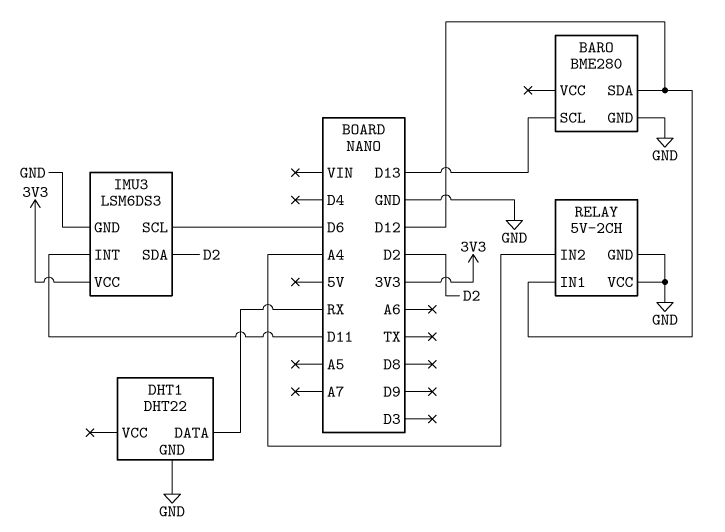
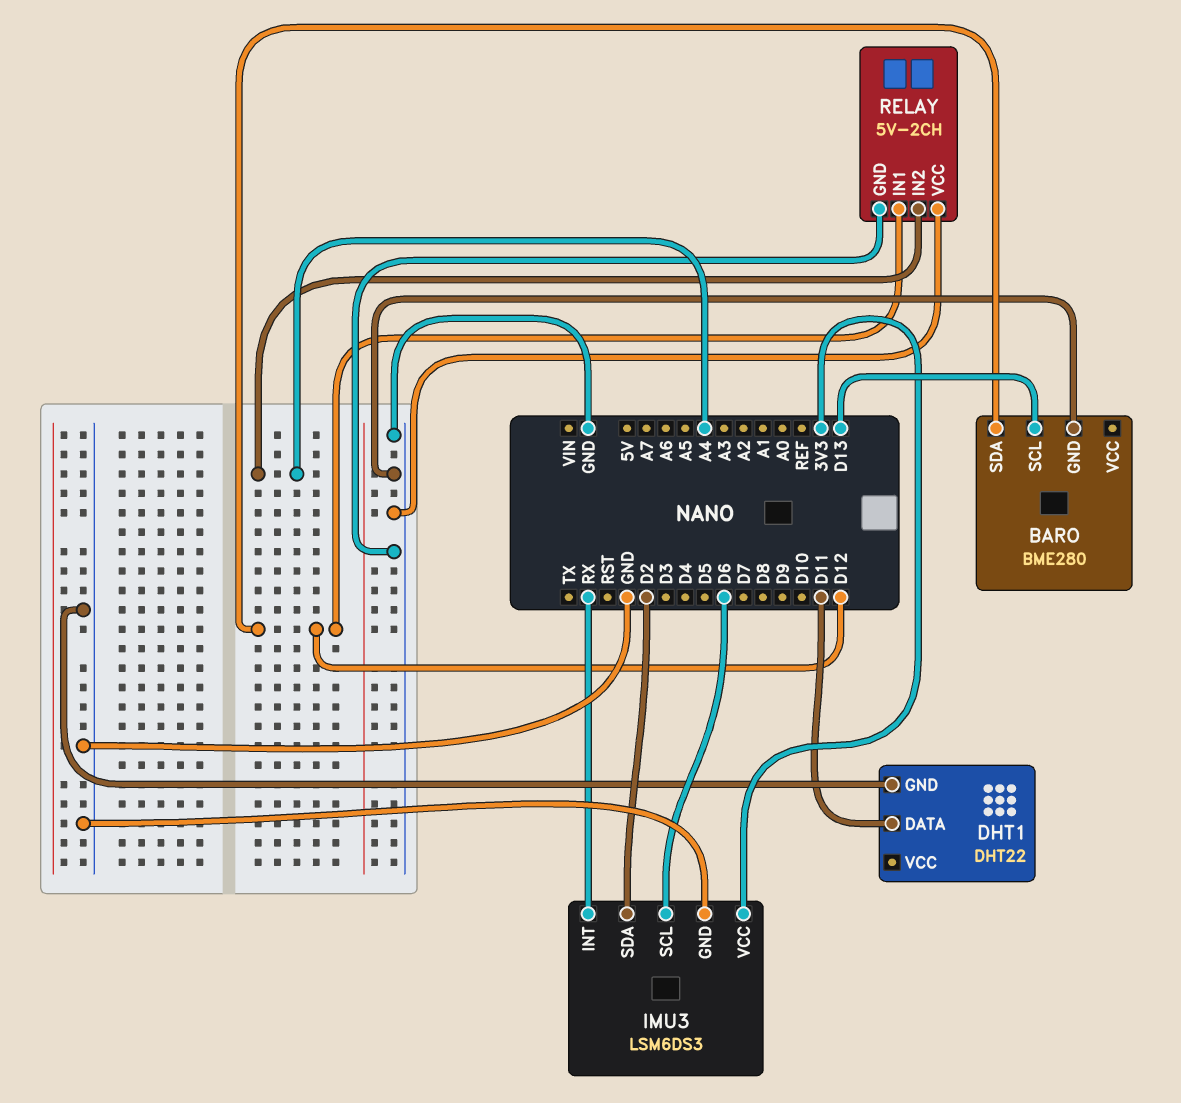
DHT1 pin DATA: RX -> D11
IMU3 pin INT: D11 -> RX

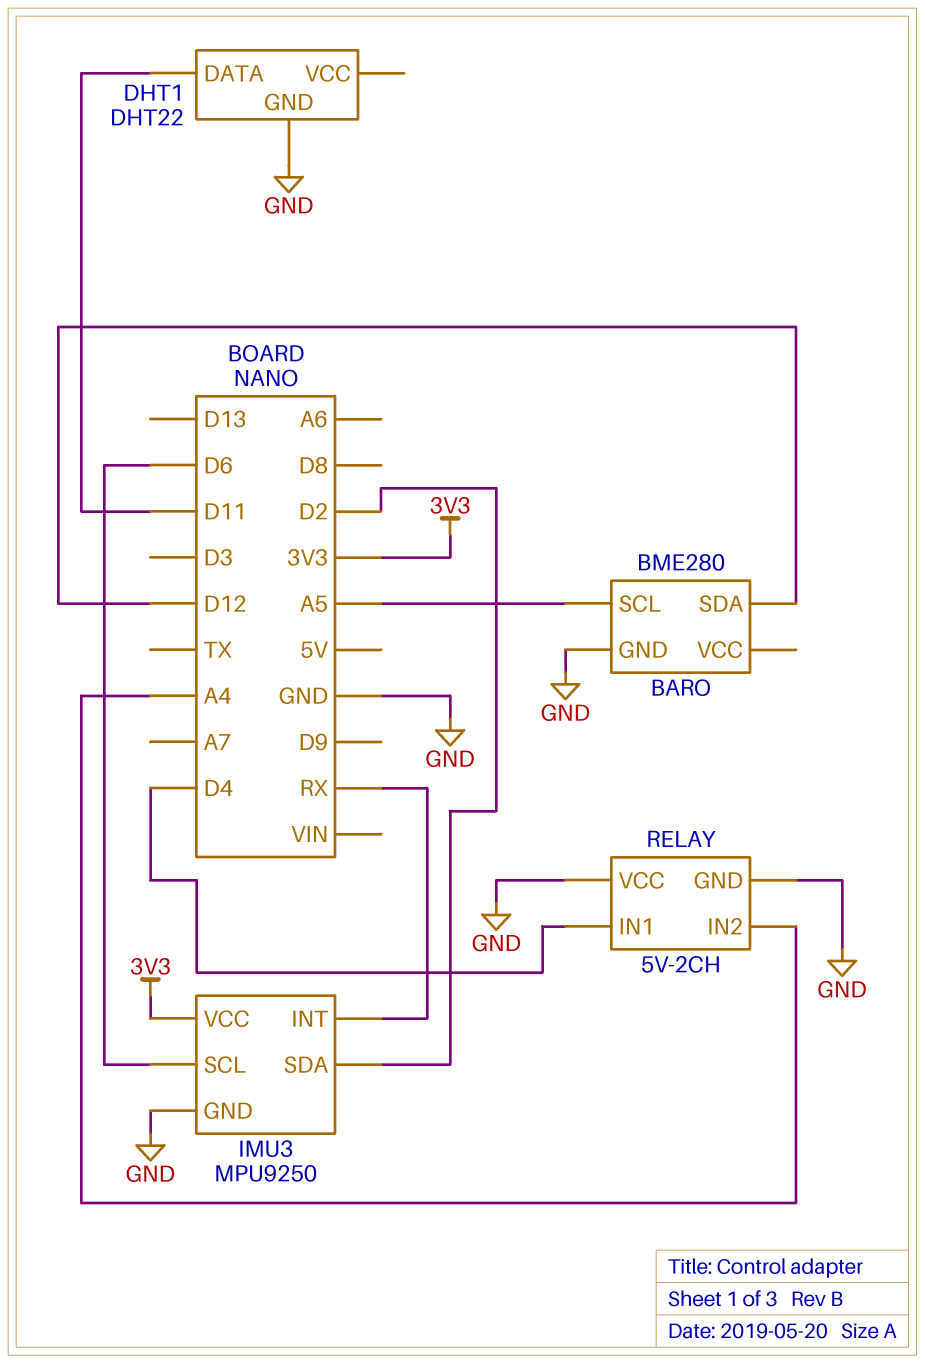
BARO pin SCL: D13 -> A5
IMU3: LSM6DS3 -> MPU9250
RELAY pin IN1: D12 -> D4

